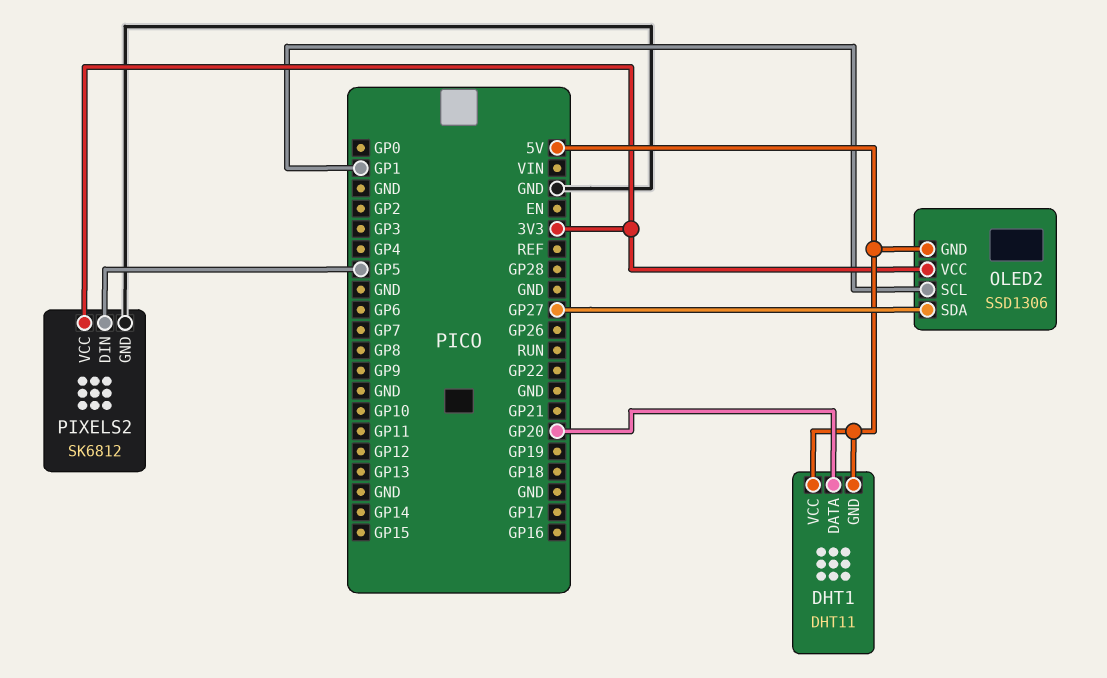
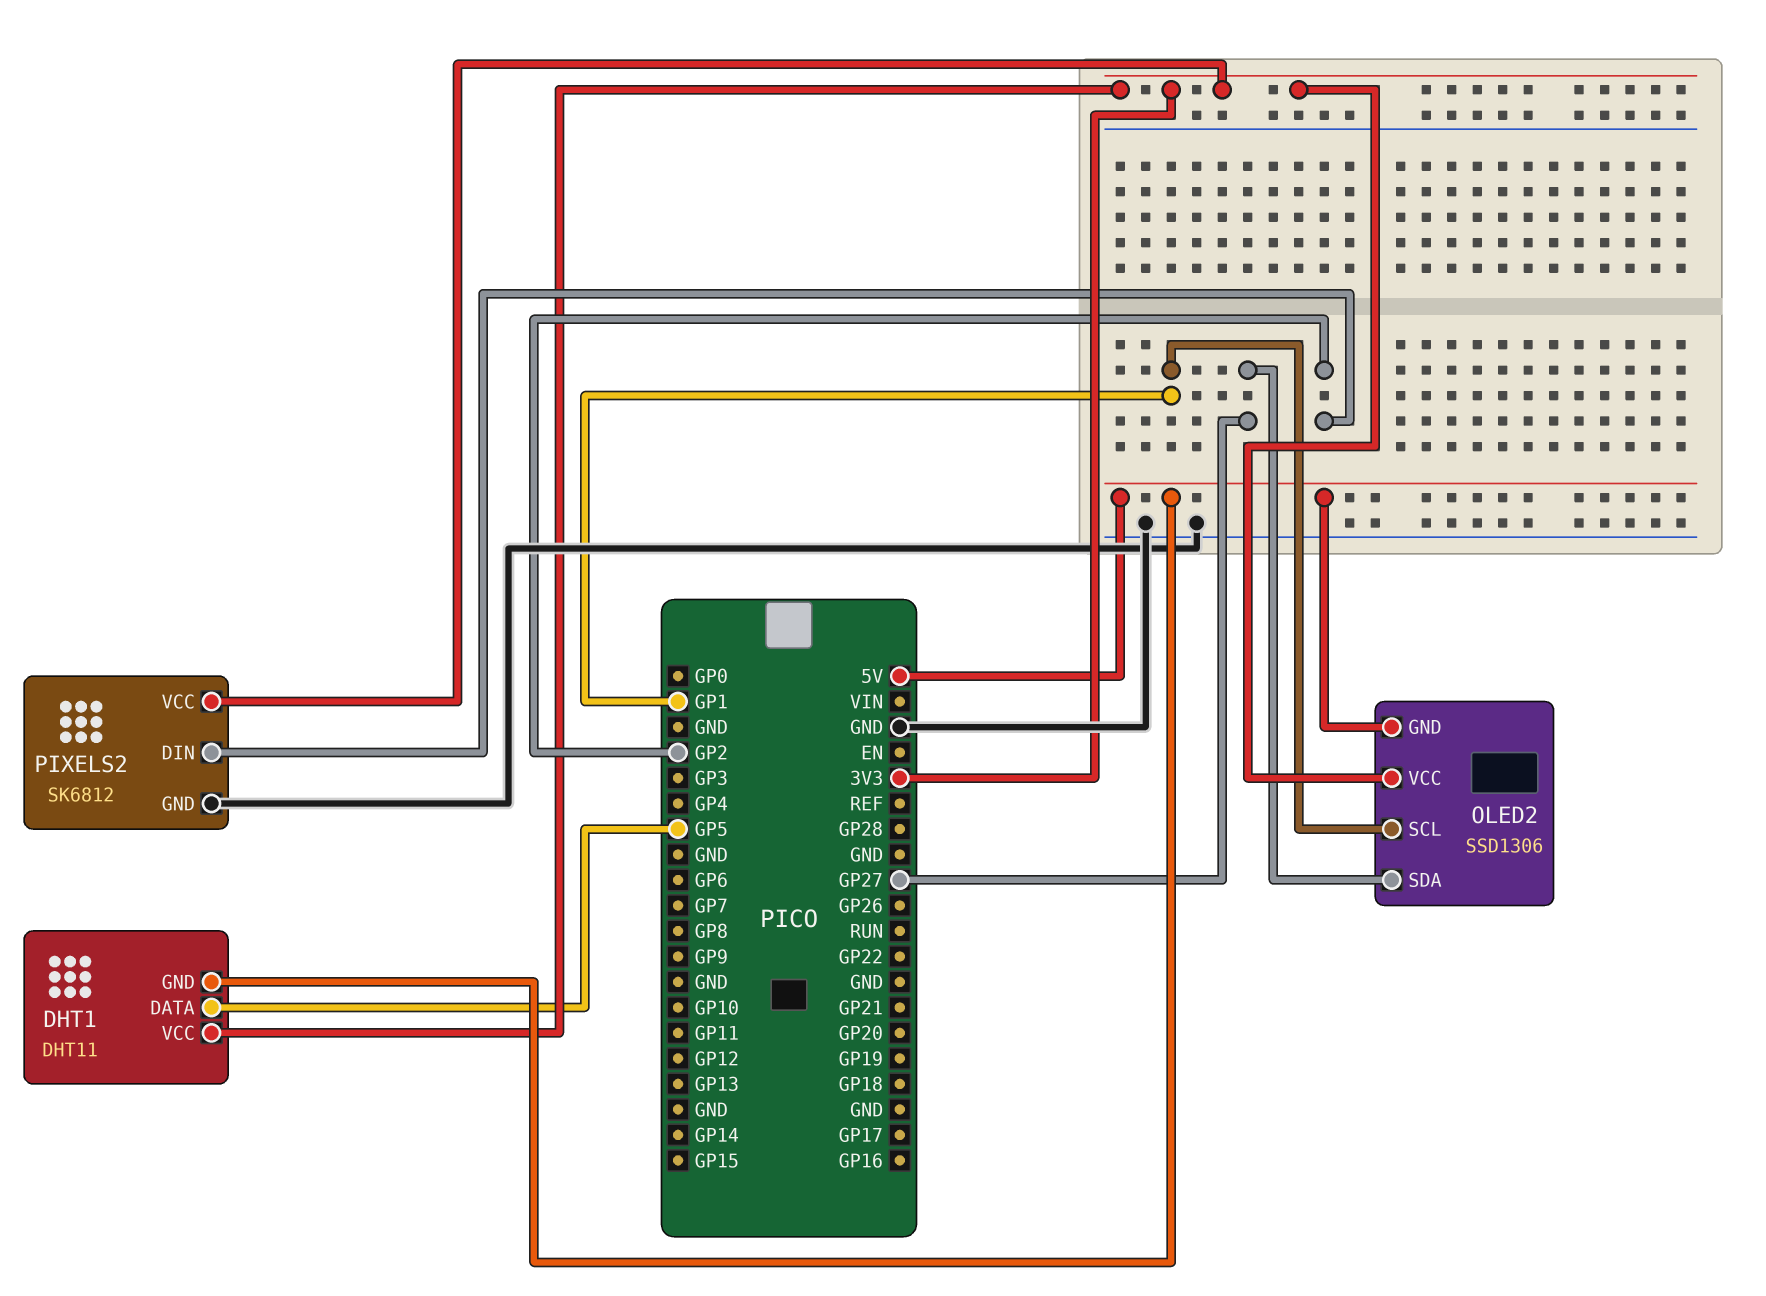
DHT1 pin DATA: GP20 -> GP5
DHT1 pin VCC: 5V -> 3V3
PIXELS2 pin DIN: GP5 -> GP2

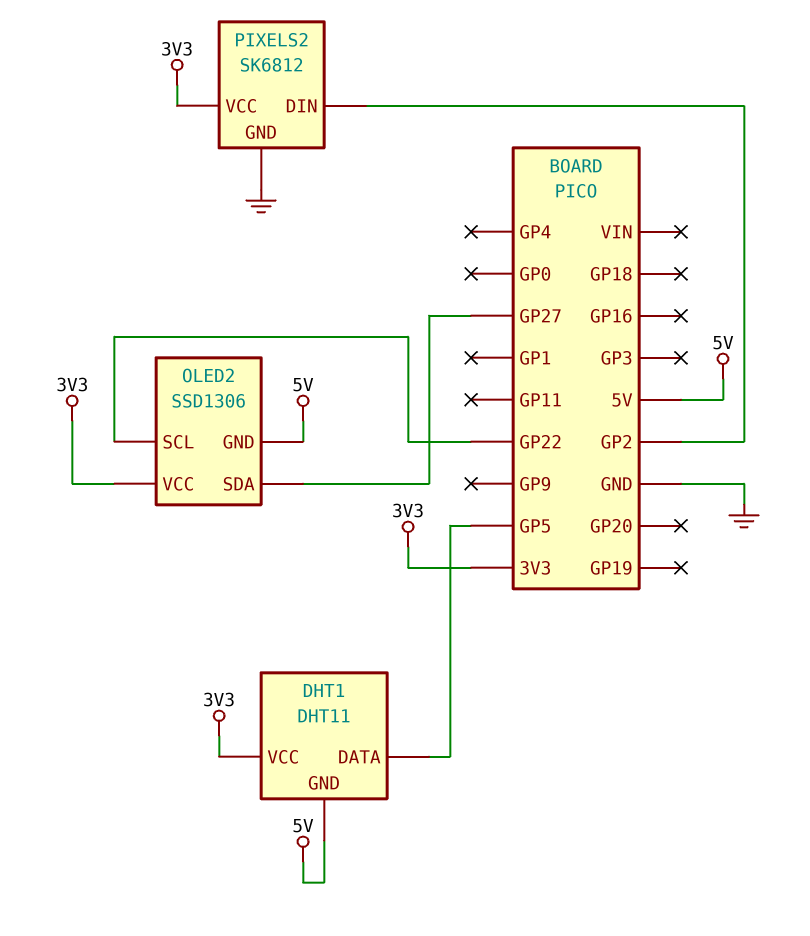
OLED2 pin SCL: GP1 -> GP22

